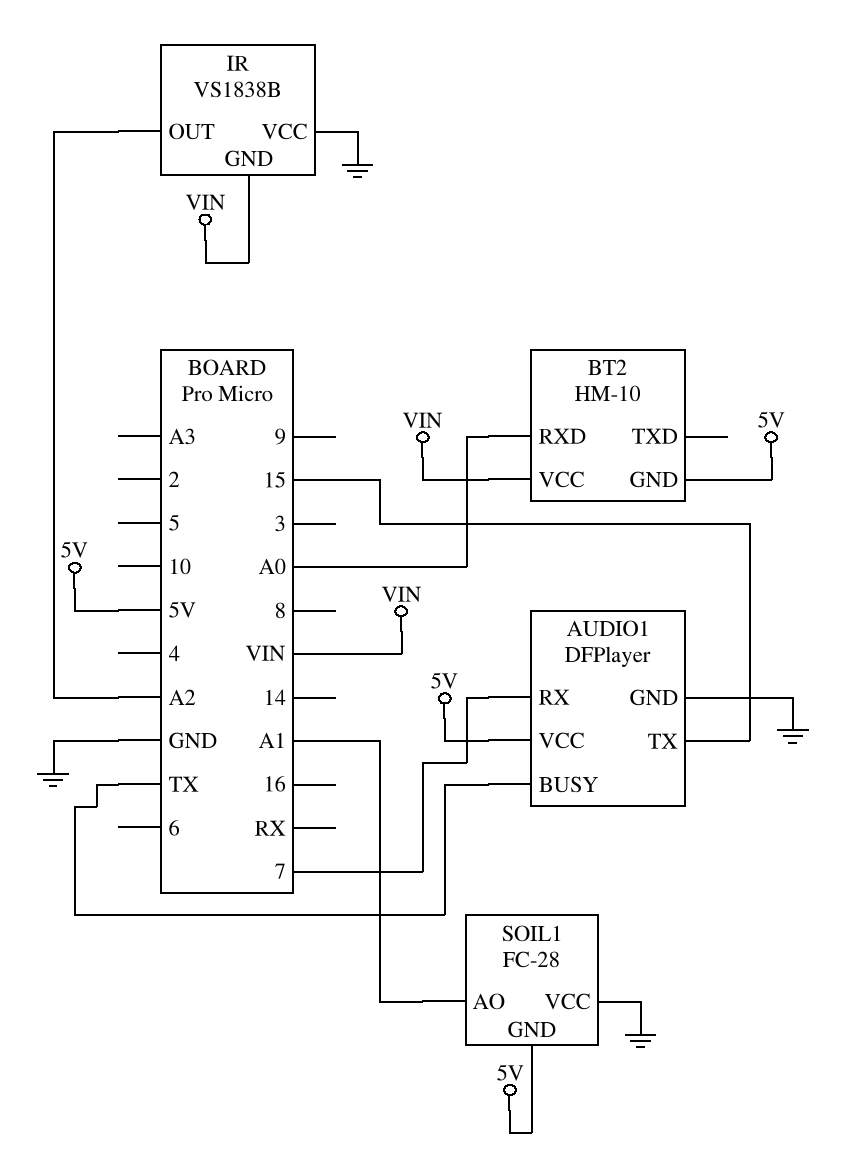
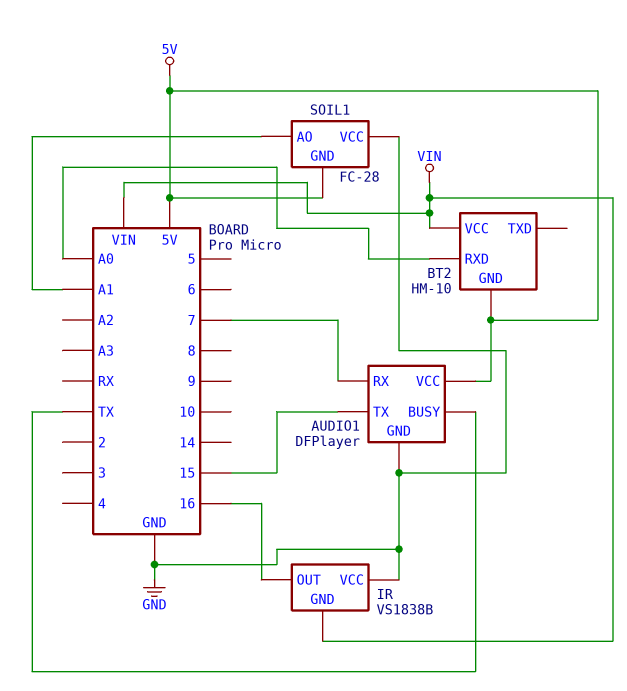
IR pin OUT: A2 -> 16

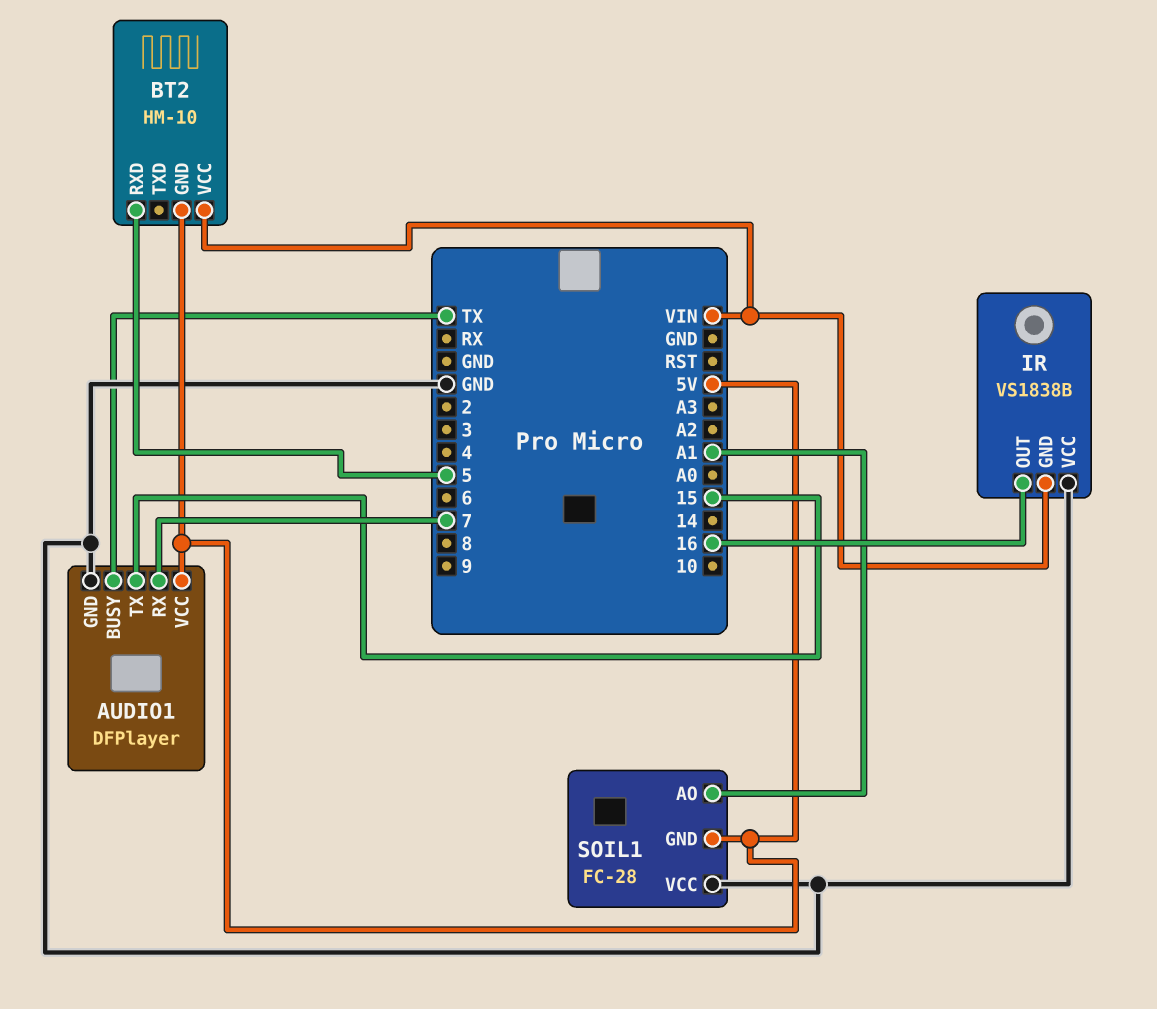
BT2 pin RXD: A0 -> 5

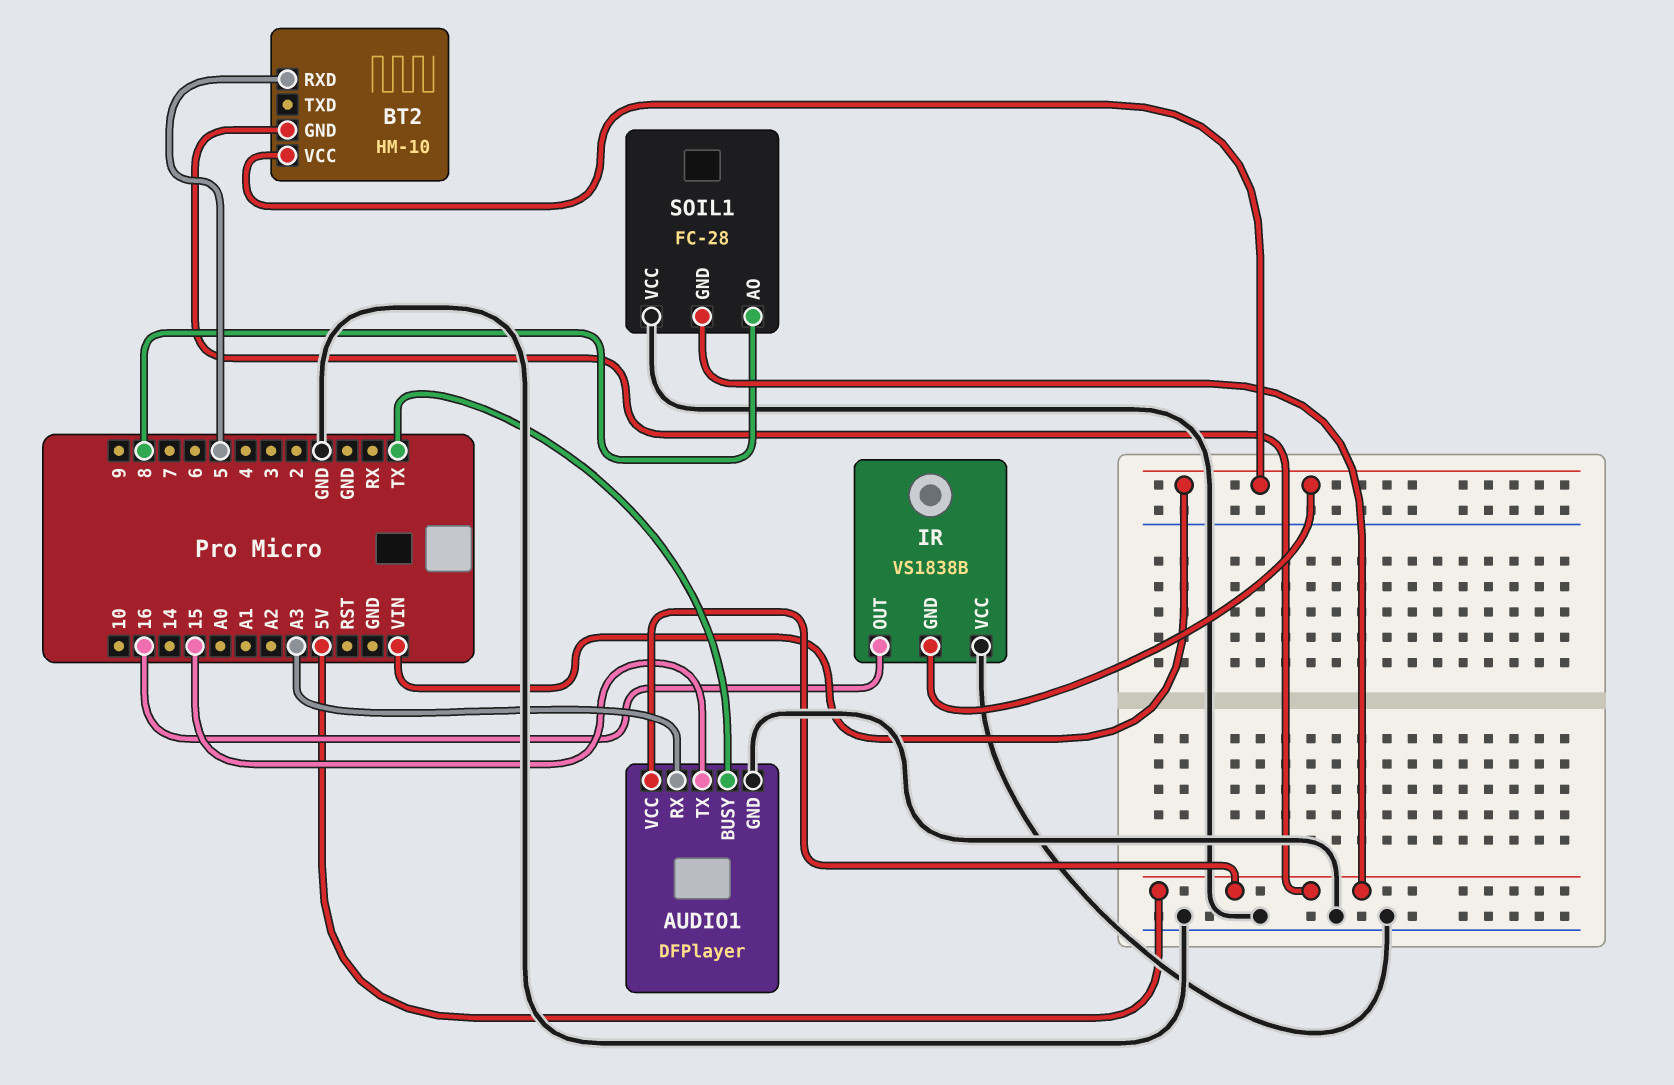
AUDIO1 pin RX: 7 -> A3
SOIL1 pin AO: A1 -> 8

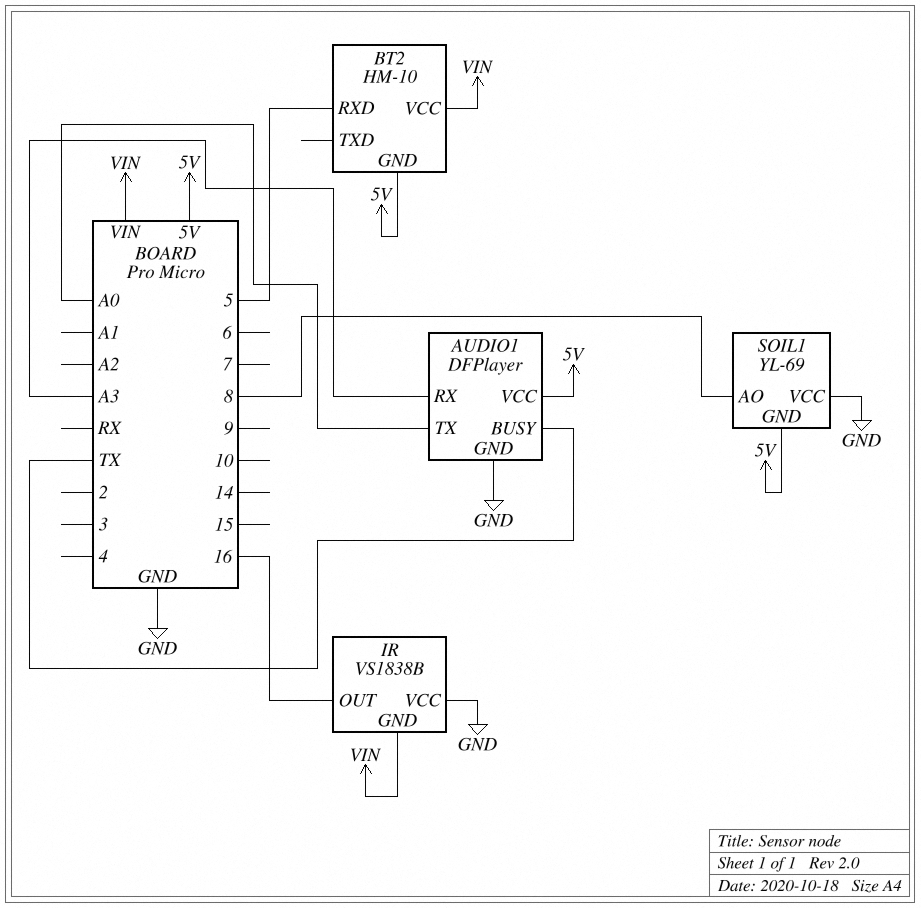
AUDIO1 pin TX: 15 -> A0
SOIL1: FC-28 -> YL-69

